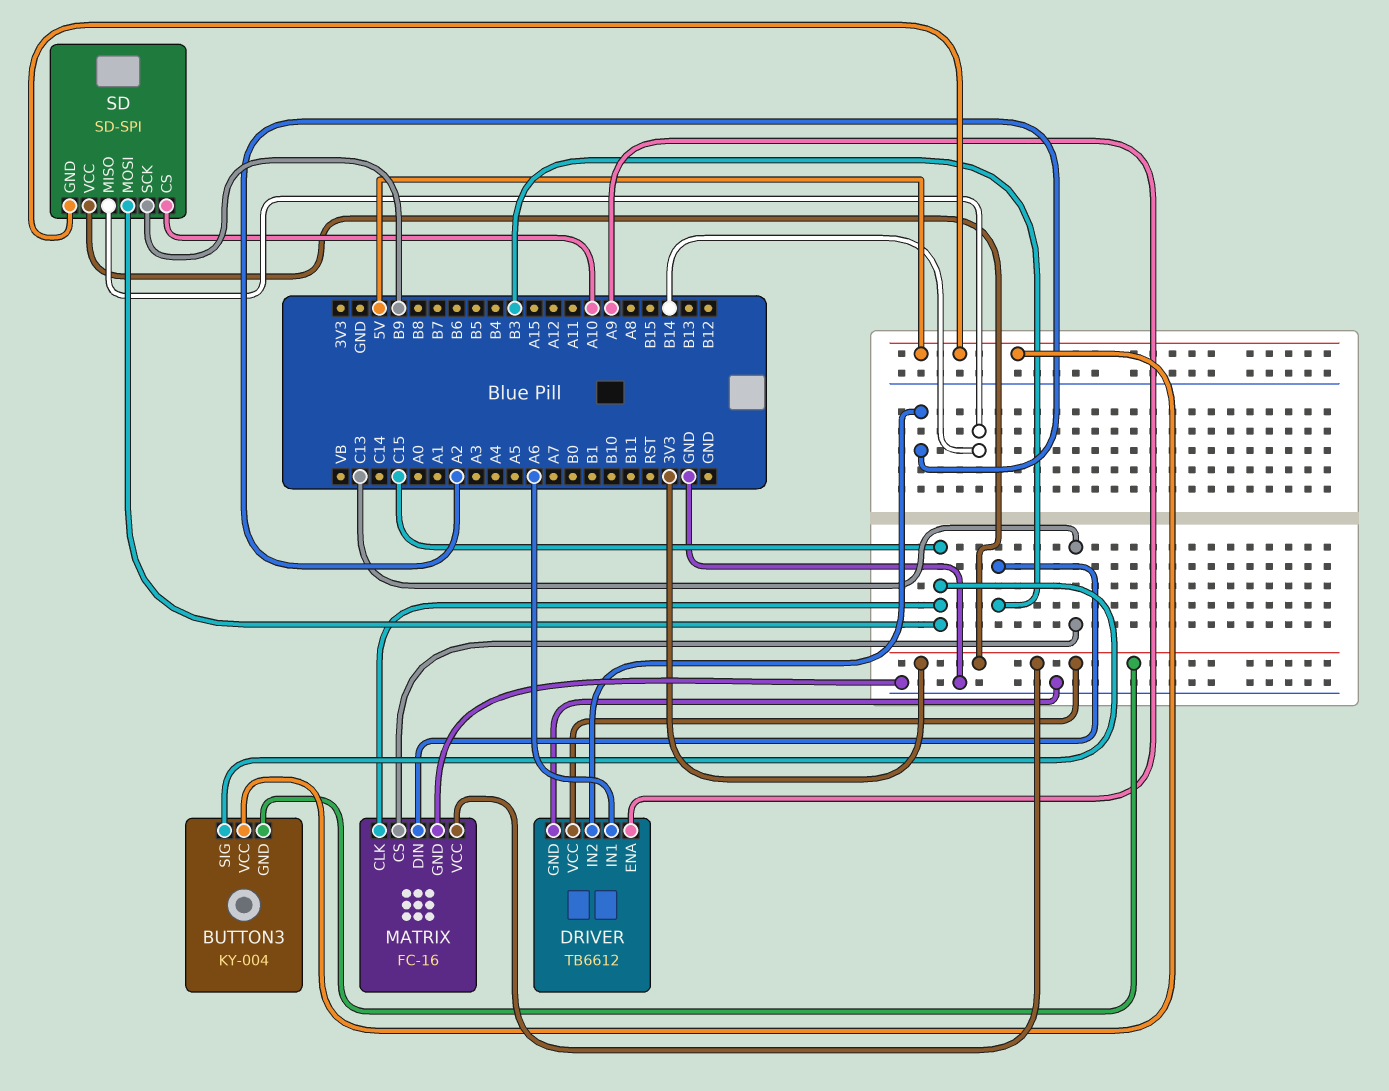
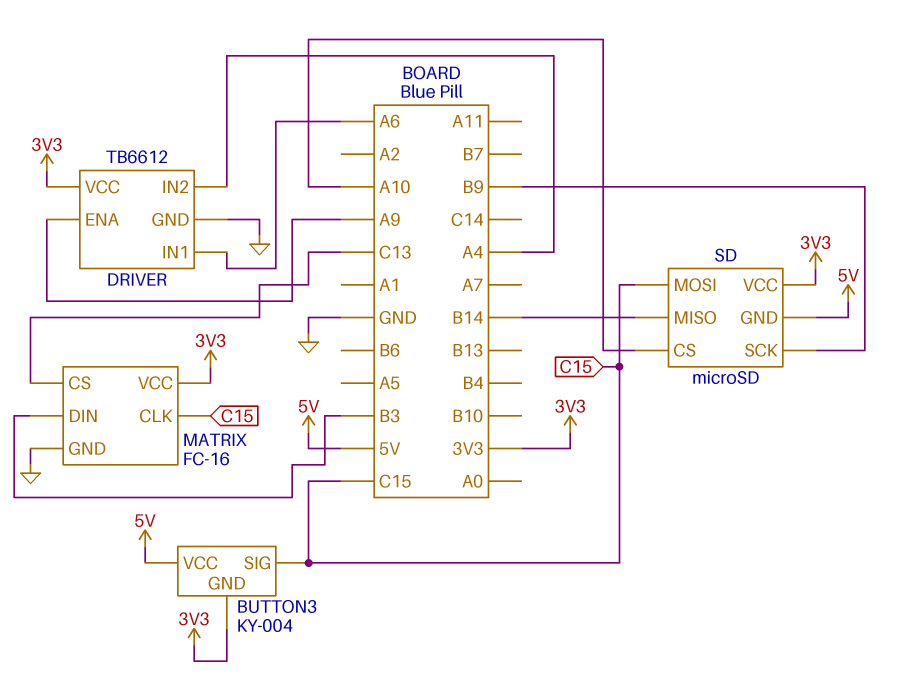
DRIVER pin IN2: A2 -> A4
SD: SD-SPI -> microSD

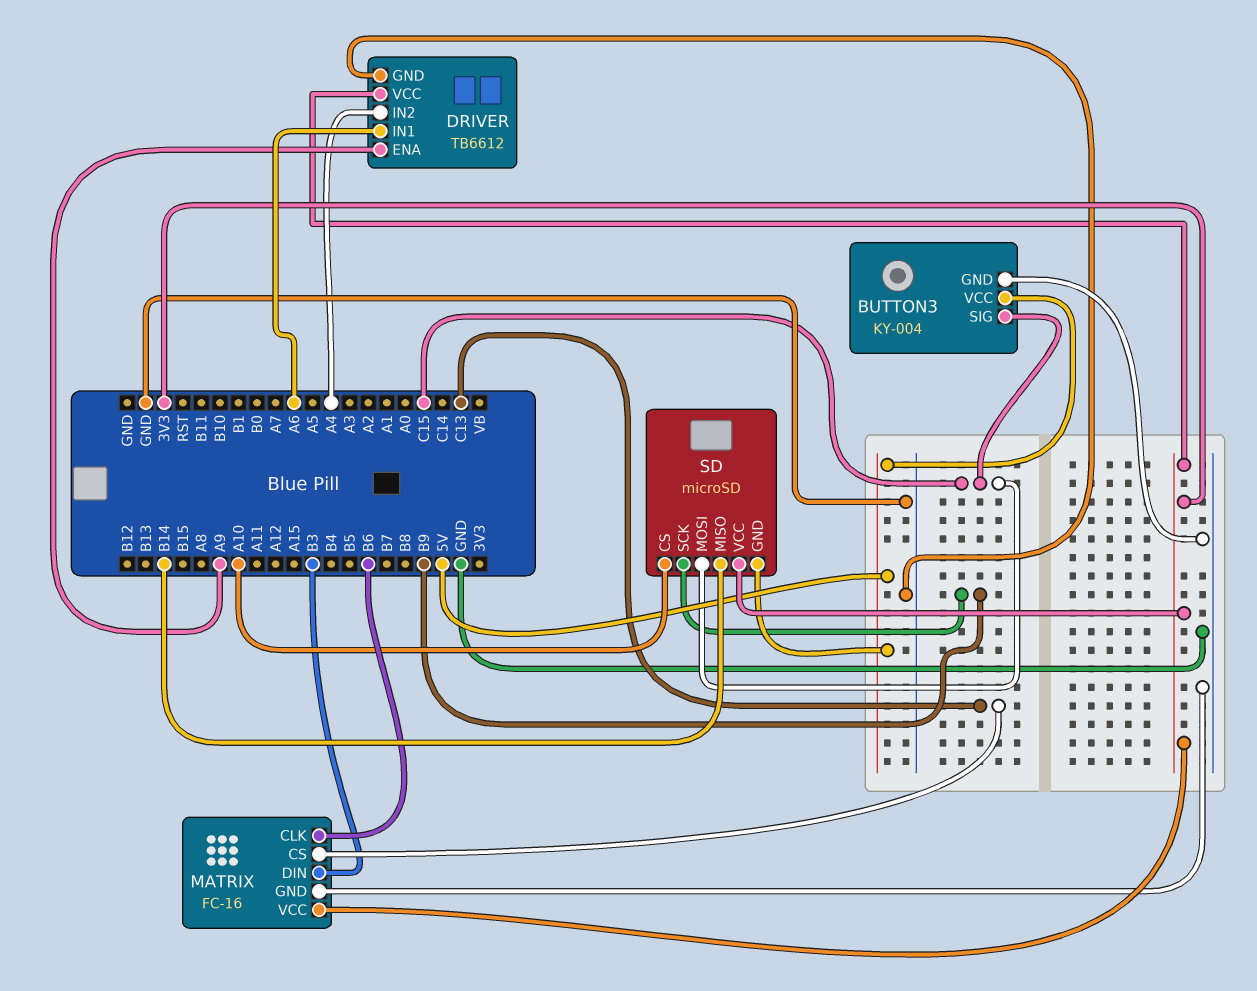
BUTTON3 pin GND: 3V3 -> GND
MATRIX pin CLK: C15 -> B6

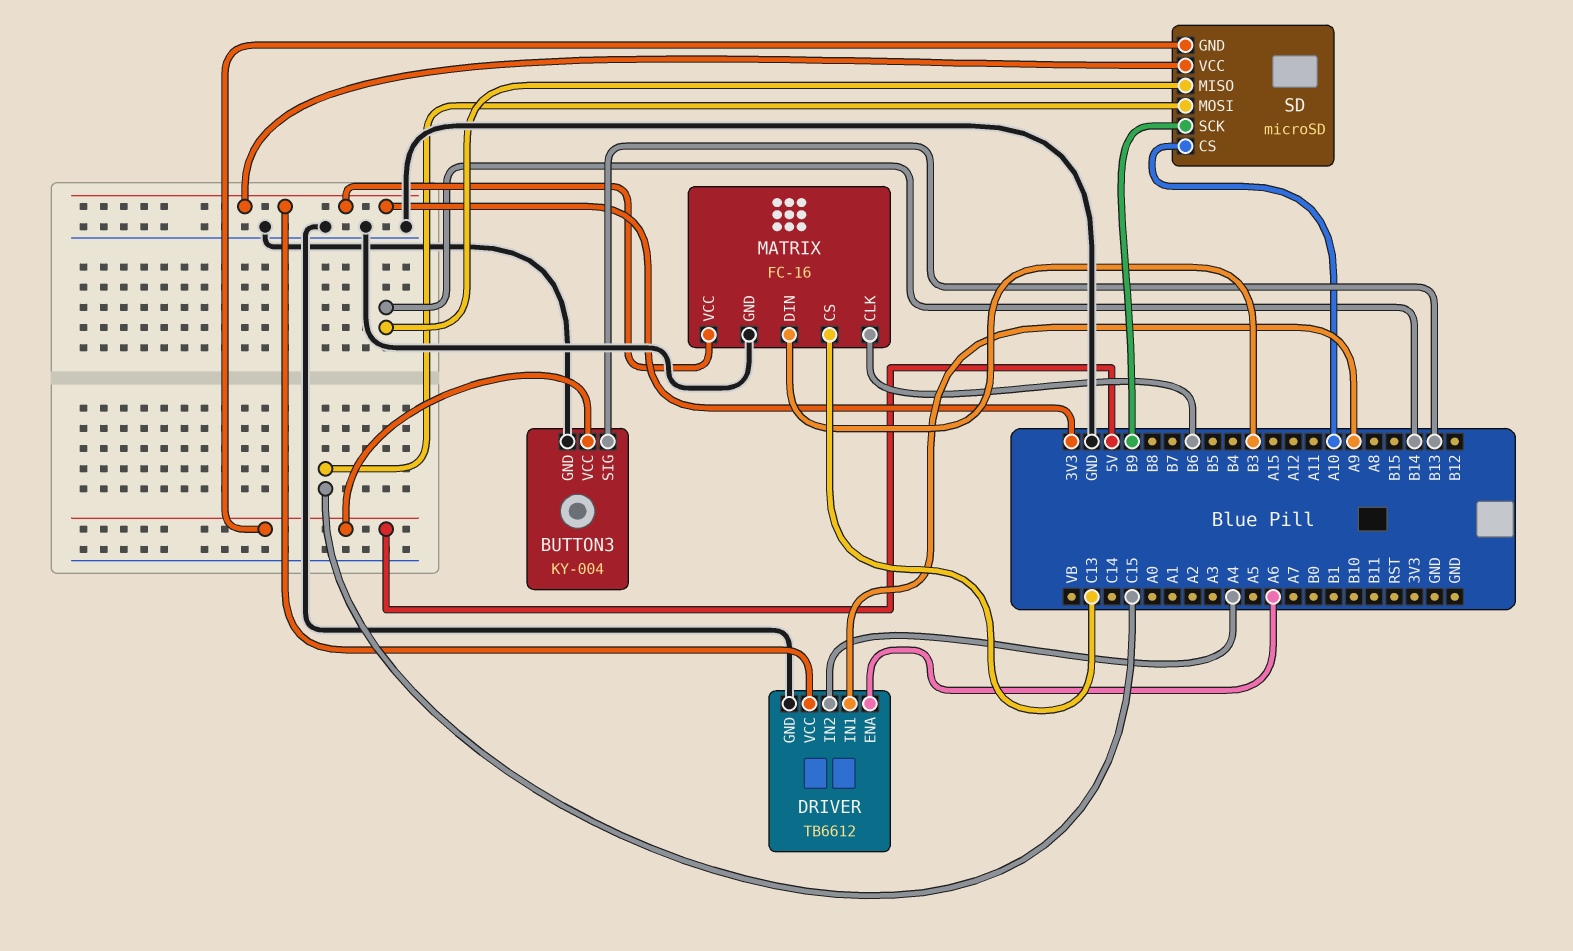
BUTTON3 pin SIG: C15 -> B13
DRIVER pin ENA: A9 -> A6
DRIVER pin IN1: A6 -> A9

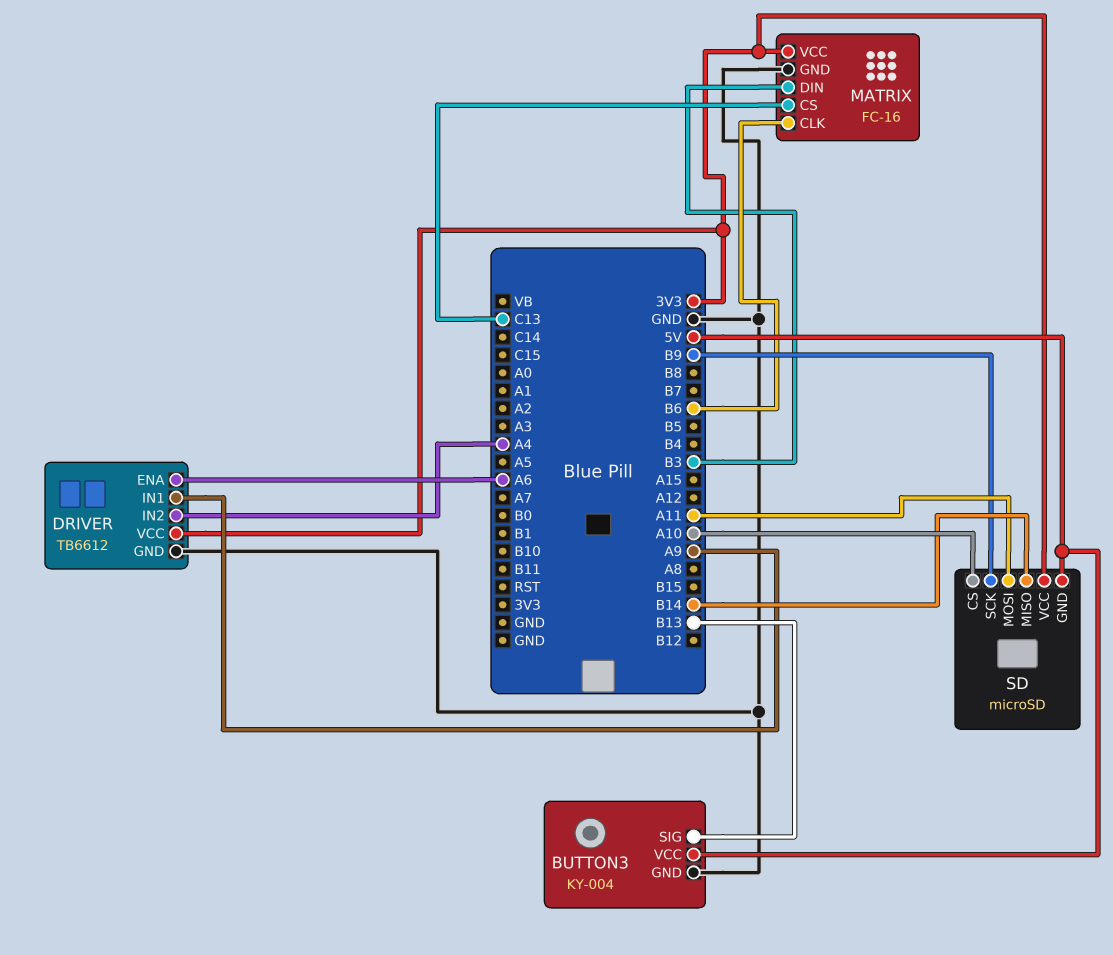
SD pin MOSI: C15 -> A11

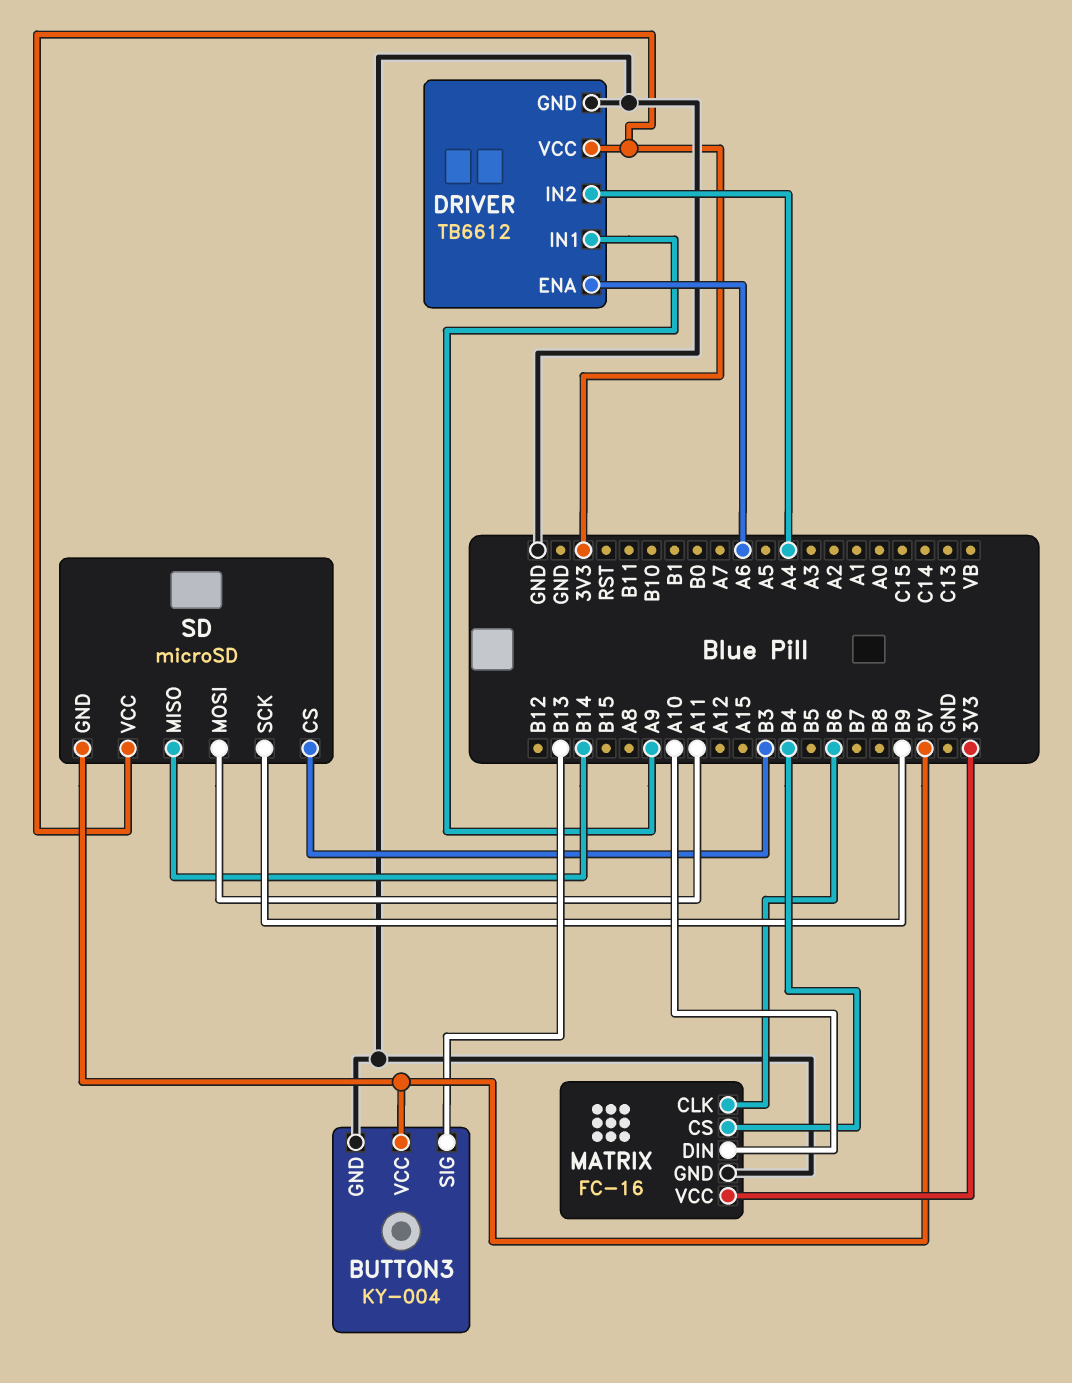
MATRIX pin CS: C13 -> B4
MATRIX pin DIN: B3 -> A10
SD pin CS: A10 -> B3

